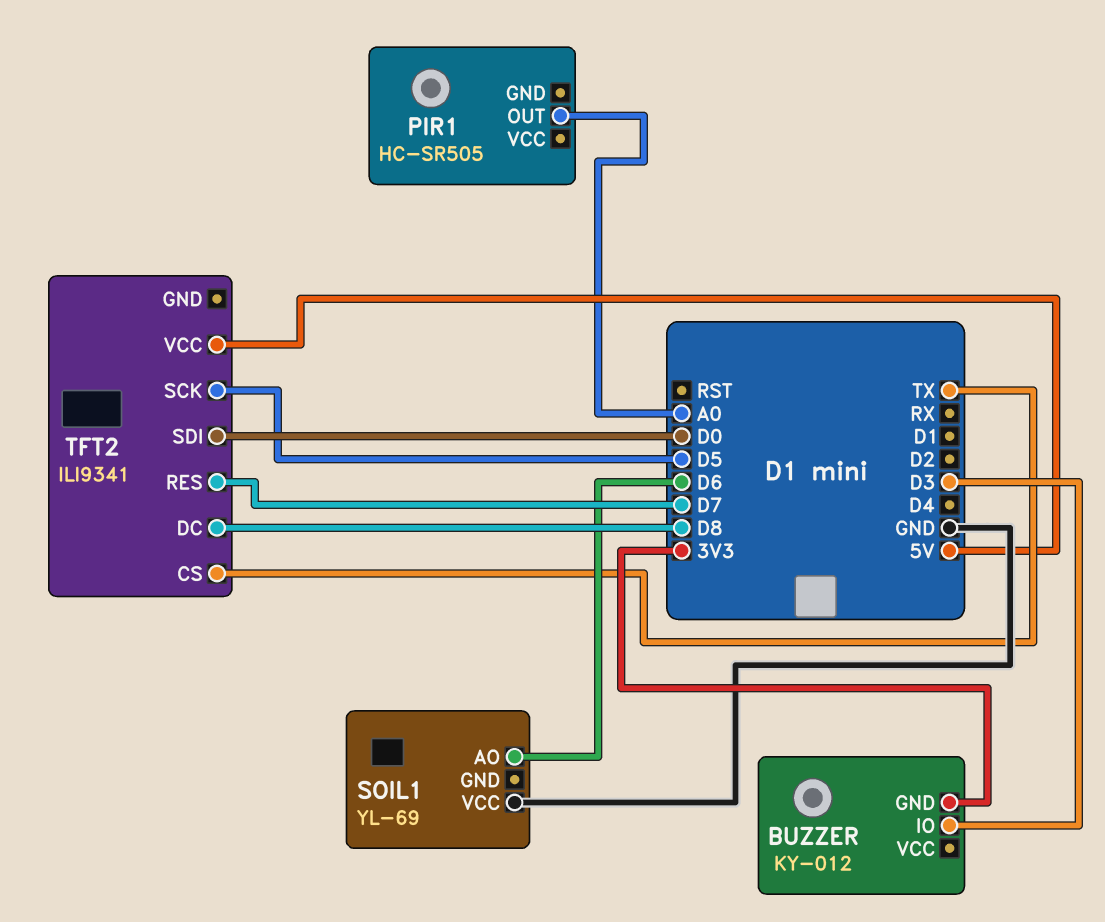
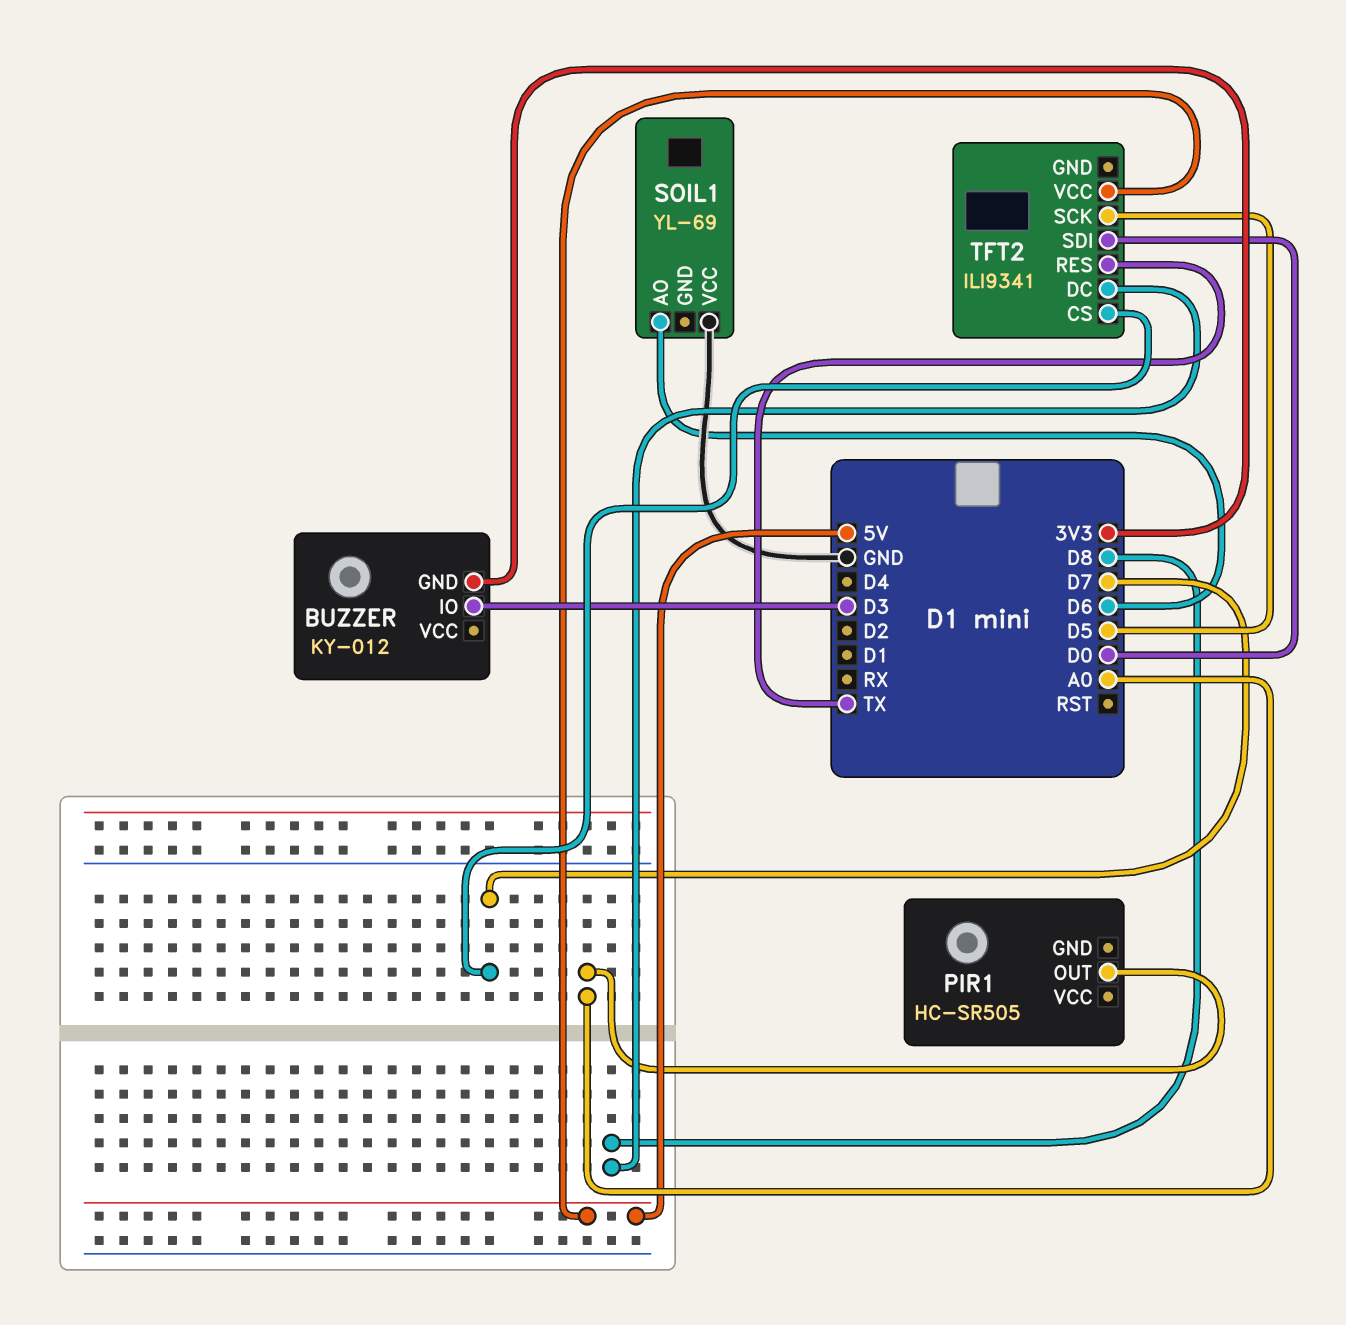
TFT2 pin CS: TX -> D7
TFT2 pin RES: D7 -> TX

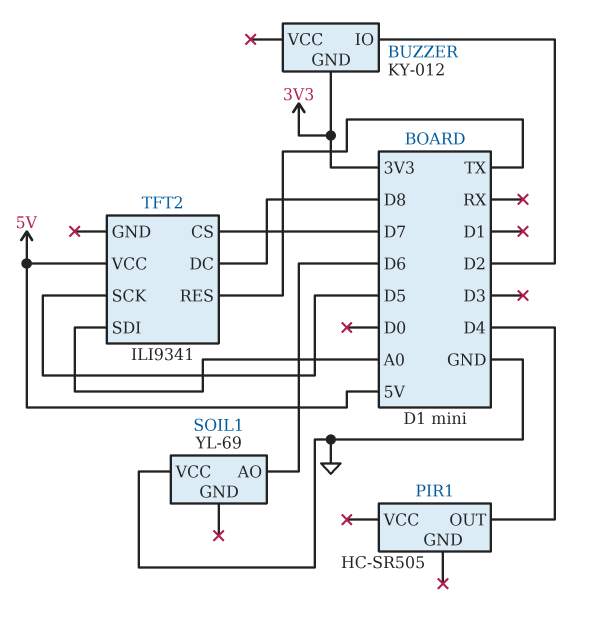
BUZZER pin IO: D3 -> D2
PIR1 pin OUT: A0 -> D4
TFT2 pin SDI: D0 -> A0

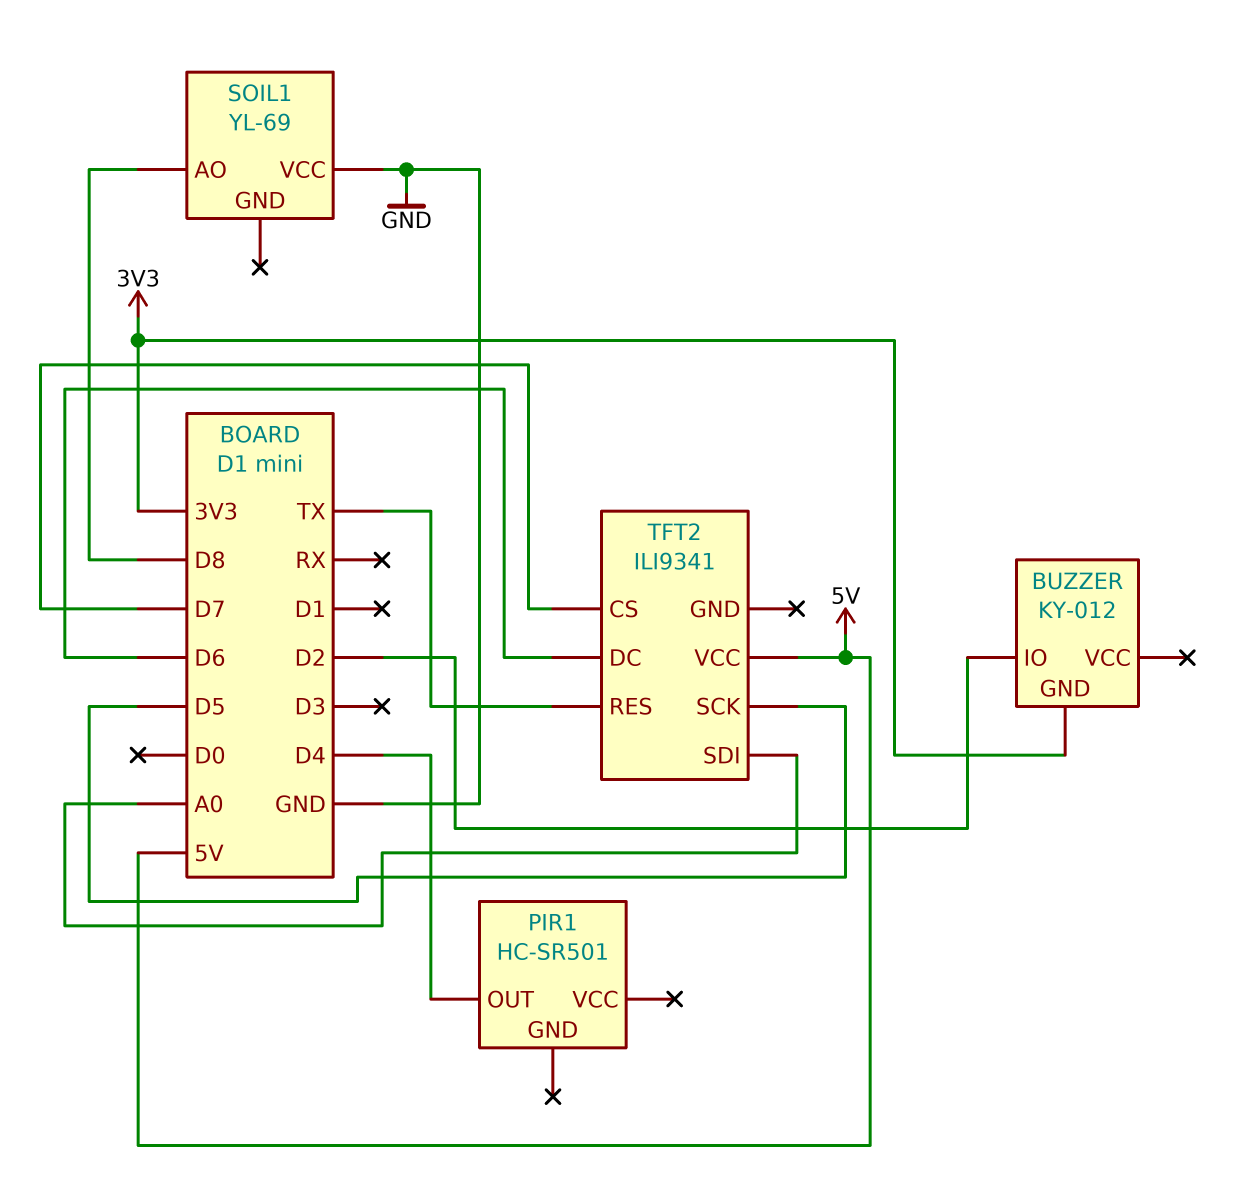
PIR1: HC-SR505 -> HC-SR501
SOIL1 pin AO: D6 -> D8
TFT2 pin DC: D8 -> D6

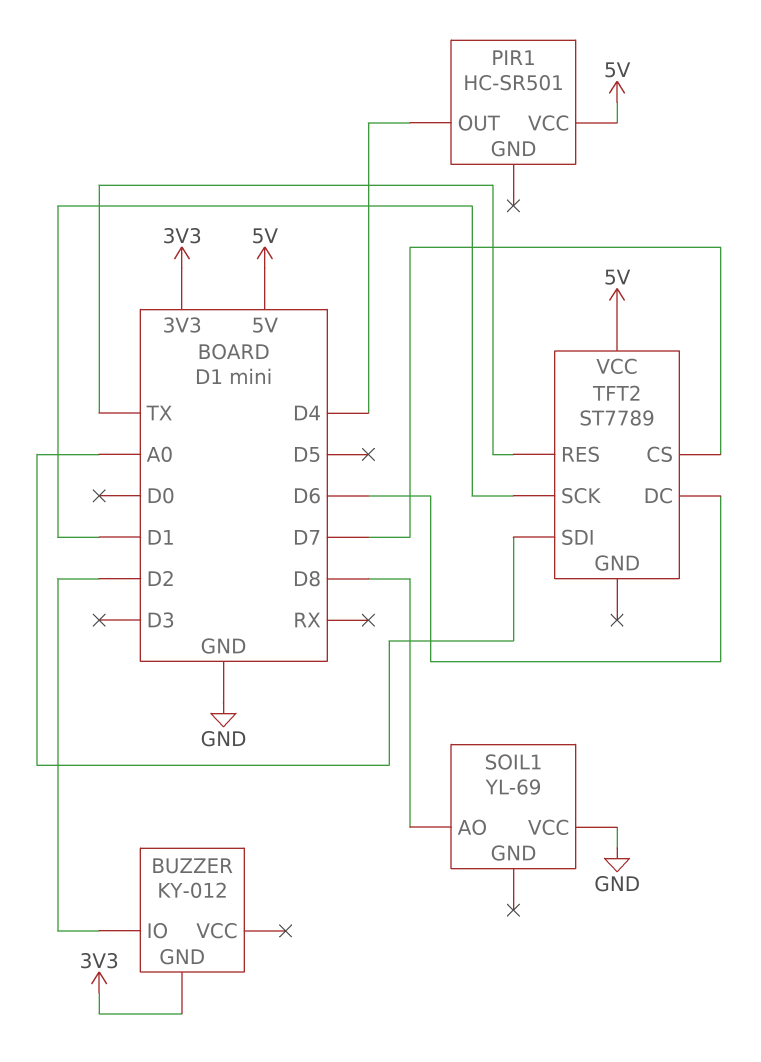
PIR1 pin VCC: none -> 5V
TFT2: ILI9341 -> ST7789
TFT2 pin SCK: D5 -> D1

